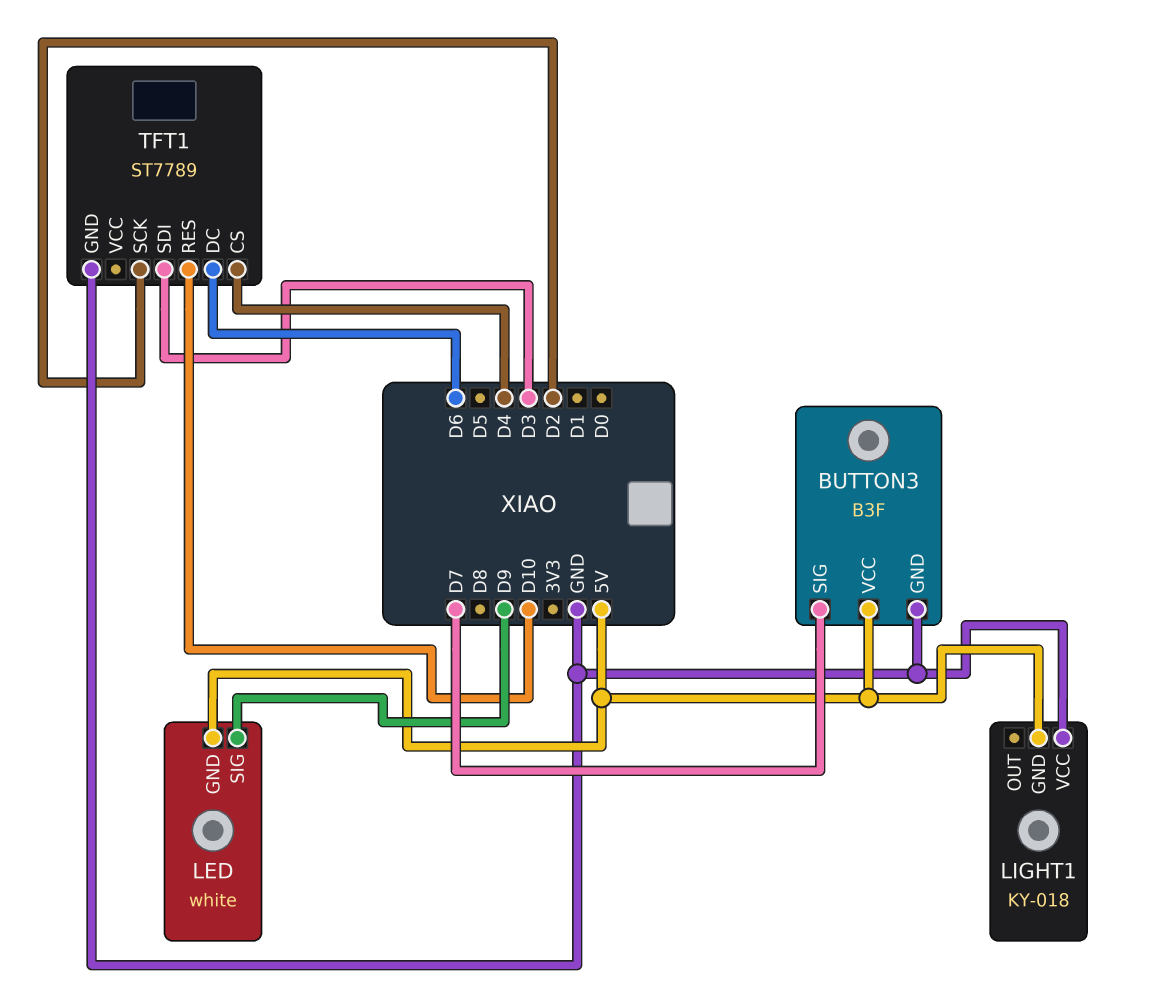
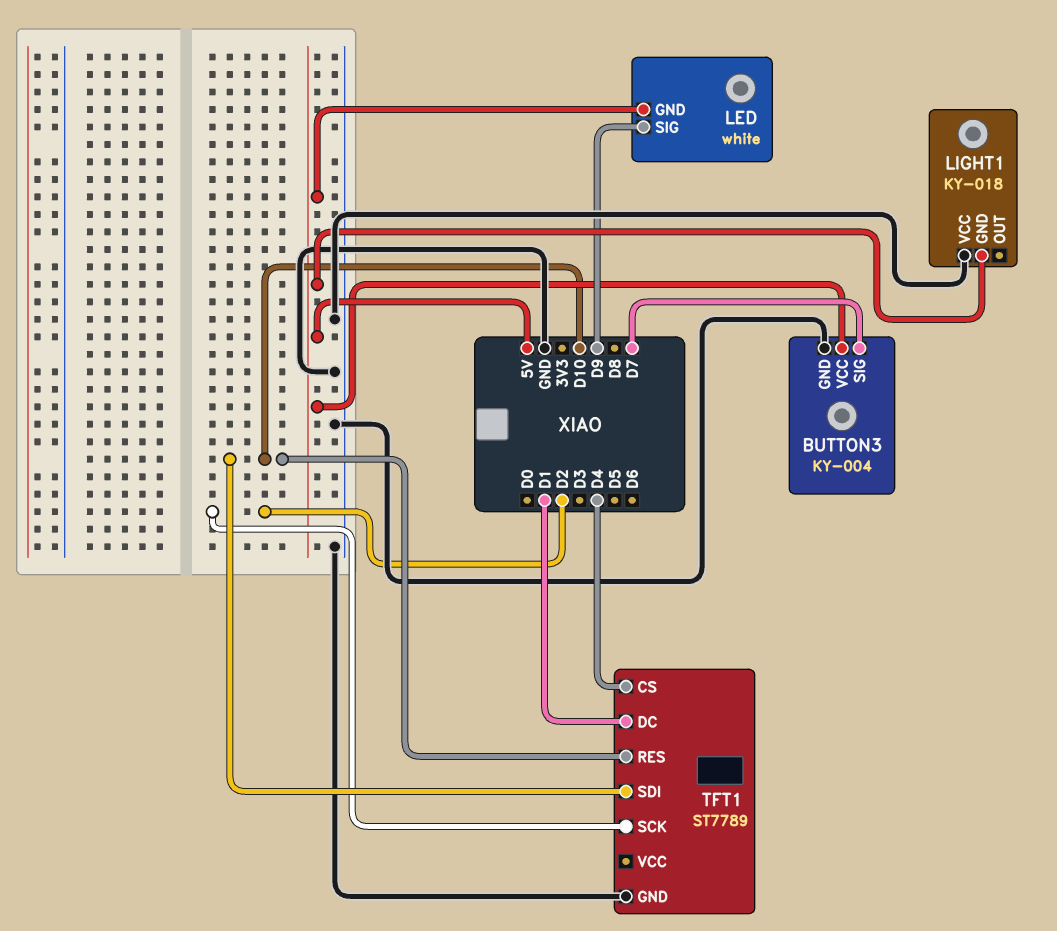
BUTTON3: B3F -> KY-004
TFT1 pin DC: D6 -> D1
TFT1 pin SDI: D3 -> D10

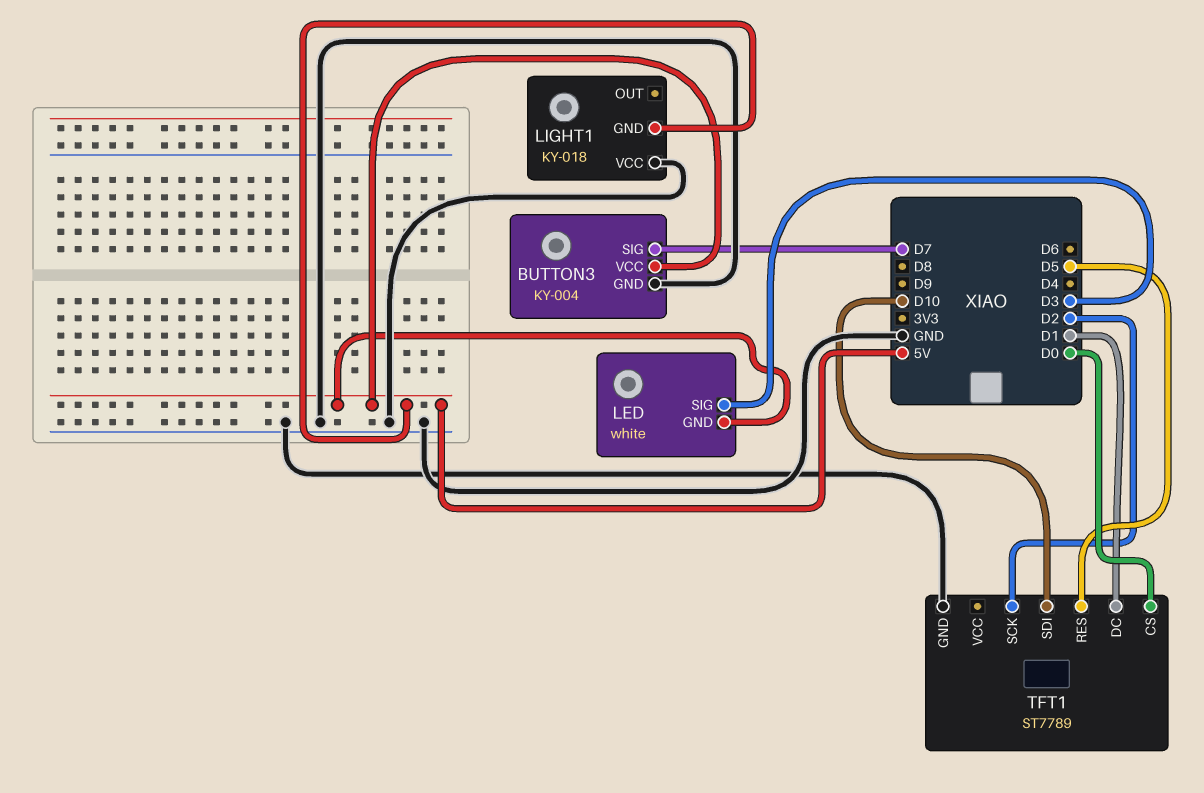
LED pin SIG: D9 -> D3
TFT1 pin CS: D4 -> D0
TFT1 pin RES: D10 -> D5

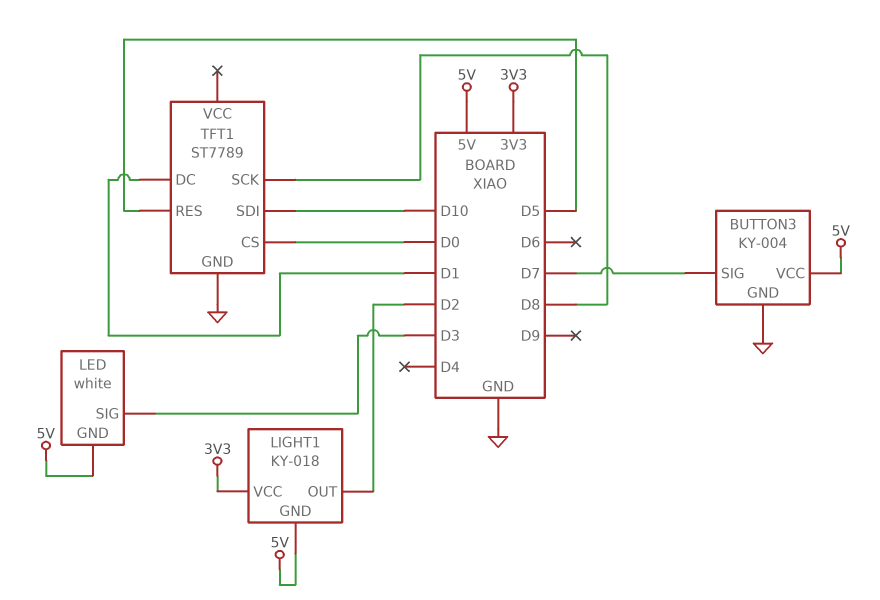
LIGHT1 pin OUT: none -> D2
LIGHT1 pin VCC: GND -> 3V3
TFT1 pin SCK: D2 -> D8

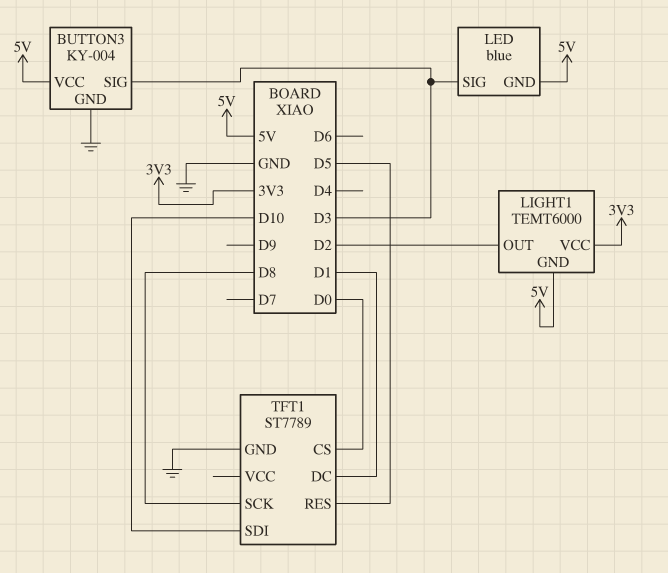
BUTTON3 pin SIG: D7 -> D3
LED: white -> blue
LIGHT1: KY-018 -> TEMT6000

